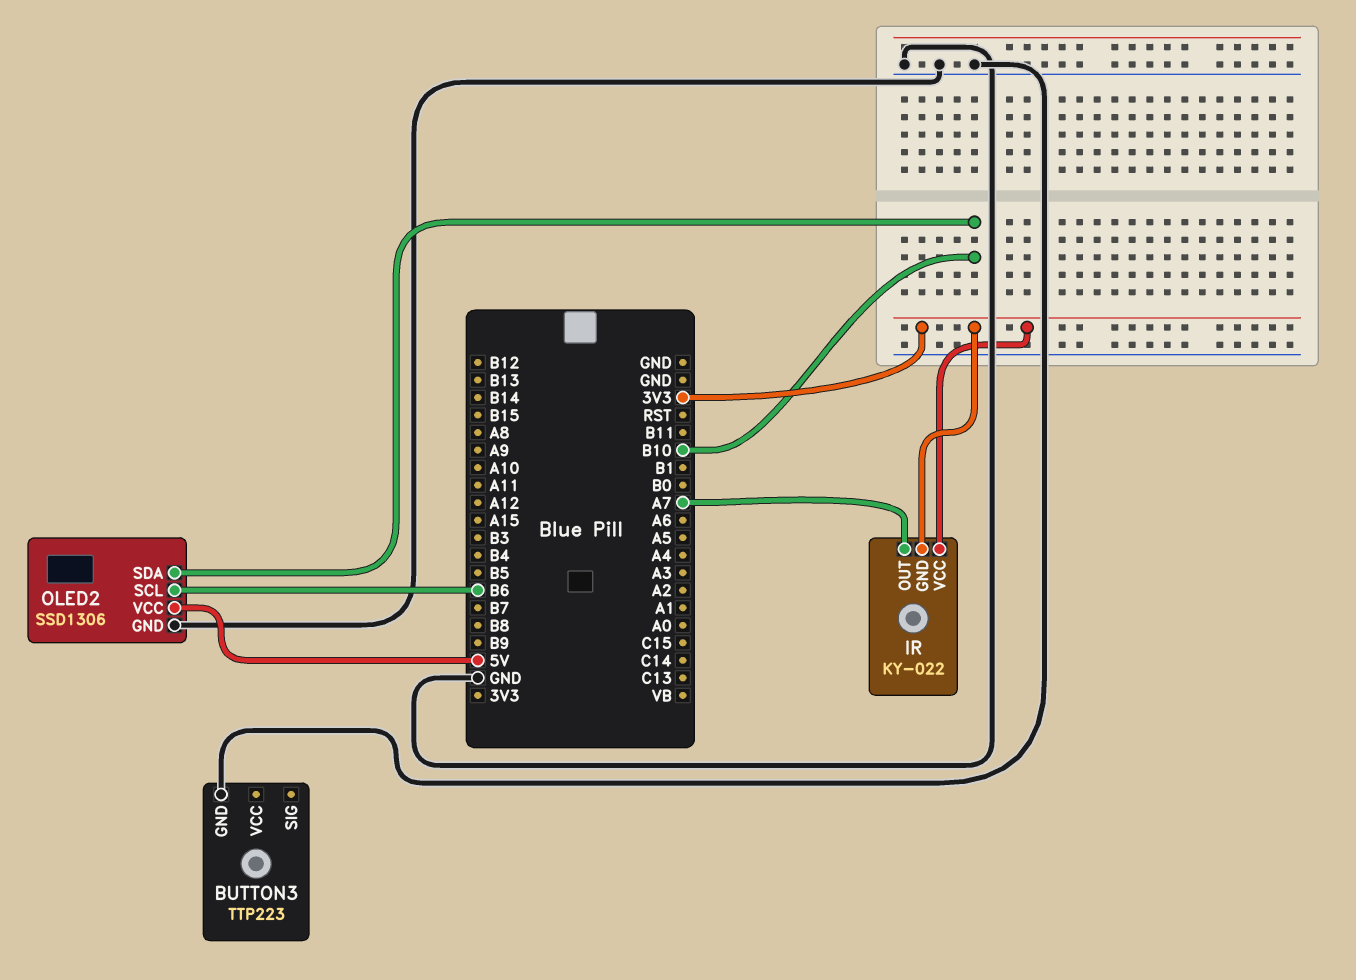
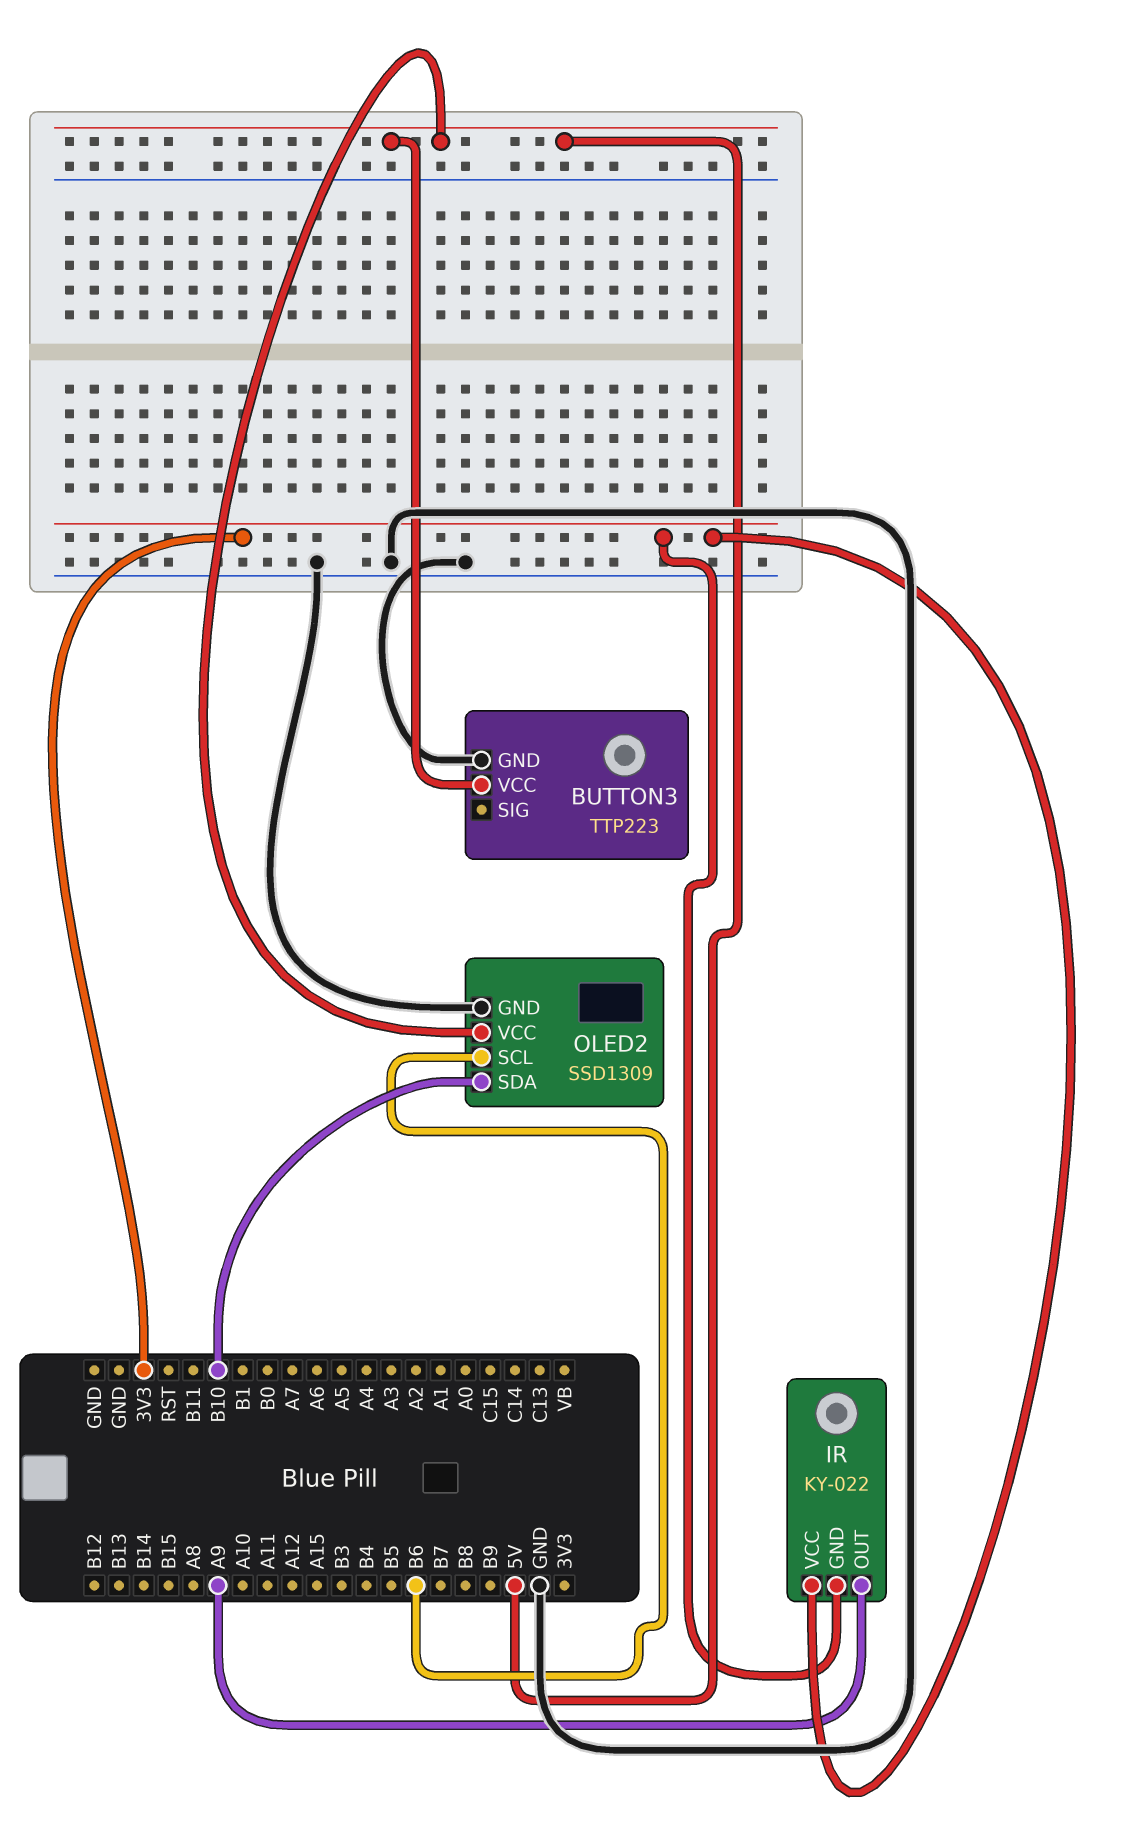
BUTTON3 pin VCC: none -> 5V
IR pin OUT: A7 -> A9
OLED2: SSD1306 -> SSD1309

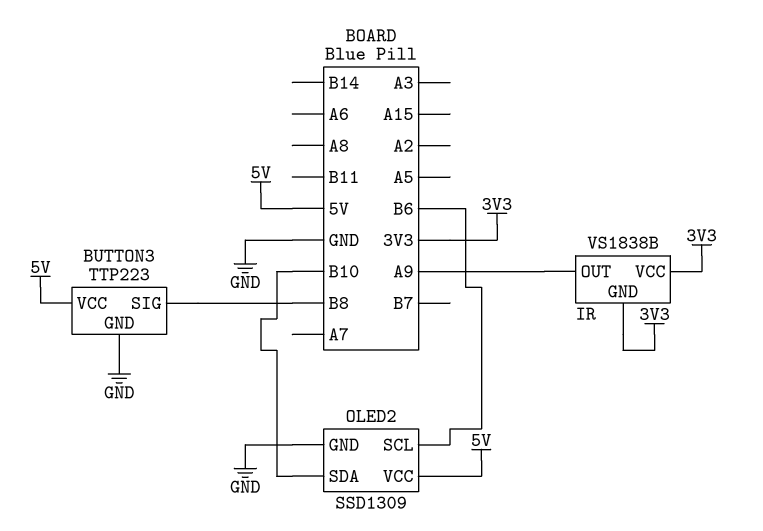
BUTTON3 pin SIG: none -> B8
IR: KY-022 -> VS1838B

